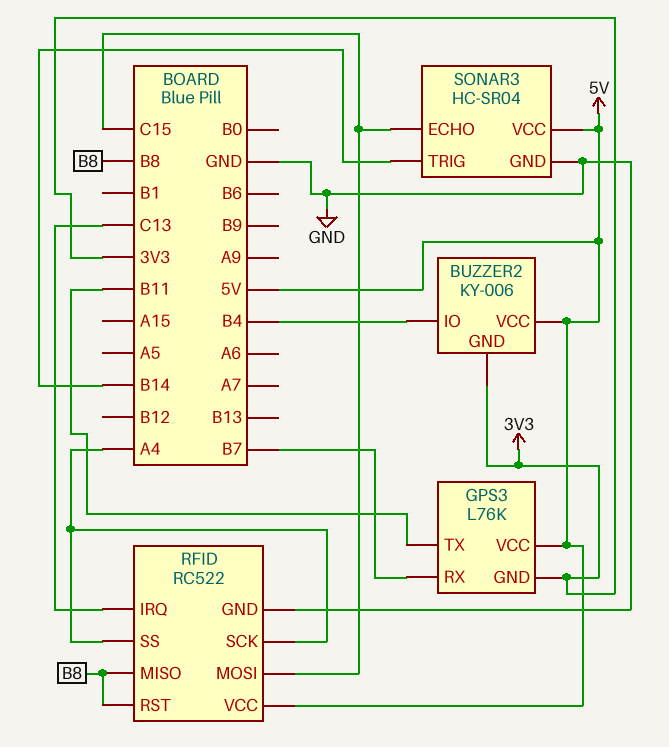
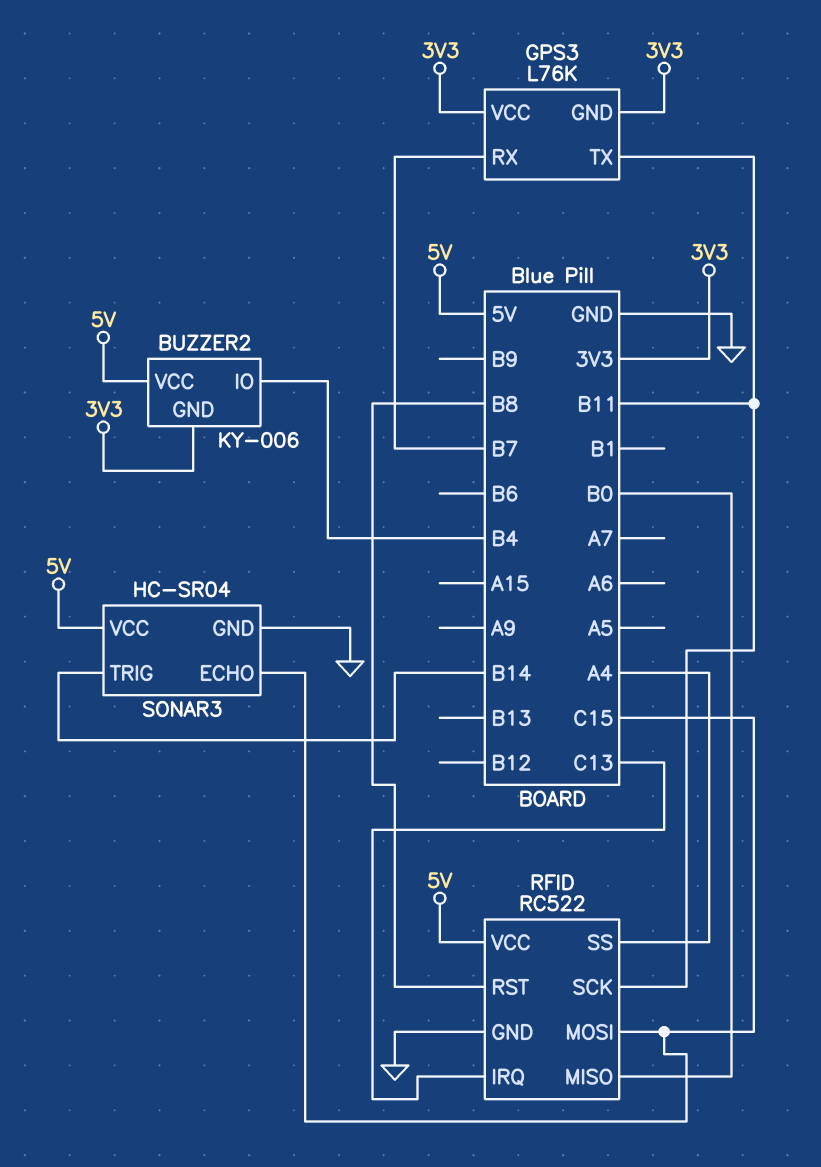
GPS3 pin VCC: 5V -> 3V3
RFID pin MISO: B8 -> B0
RFID pin SCK: A4 -> B11

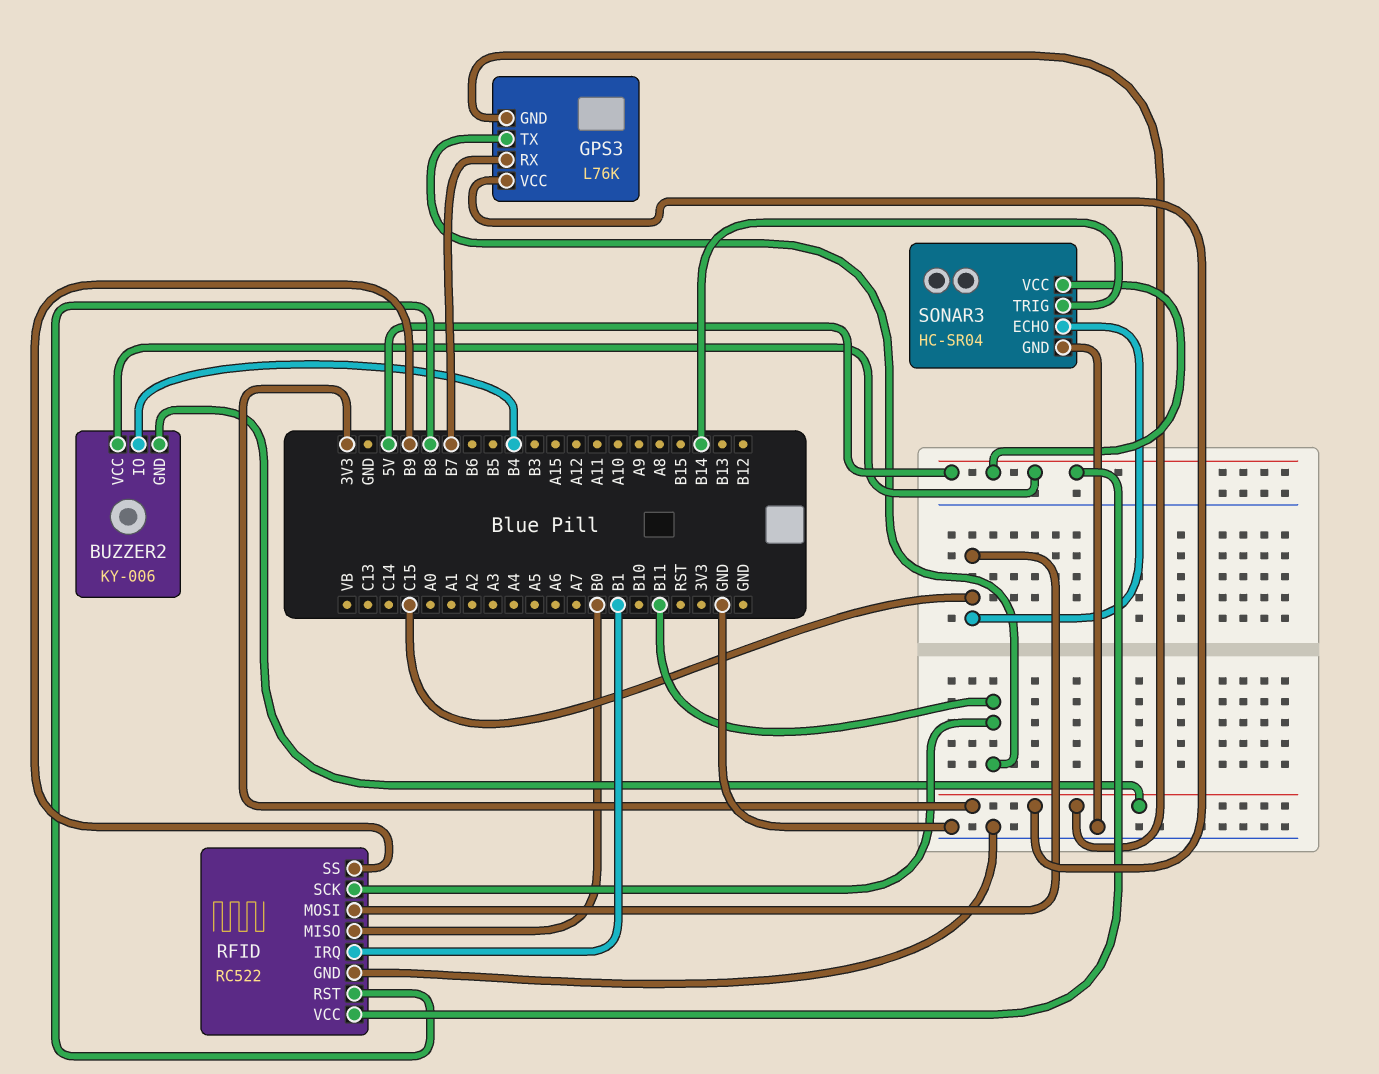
RFID pin IRQ: C13 -> B1
RFID pin SS: A4 -> B9

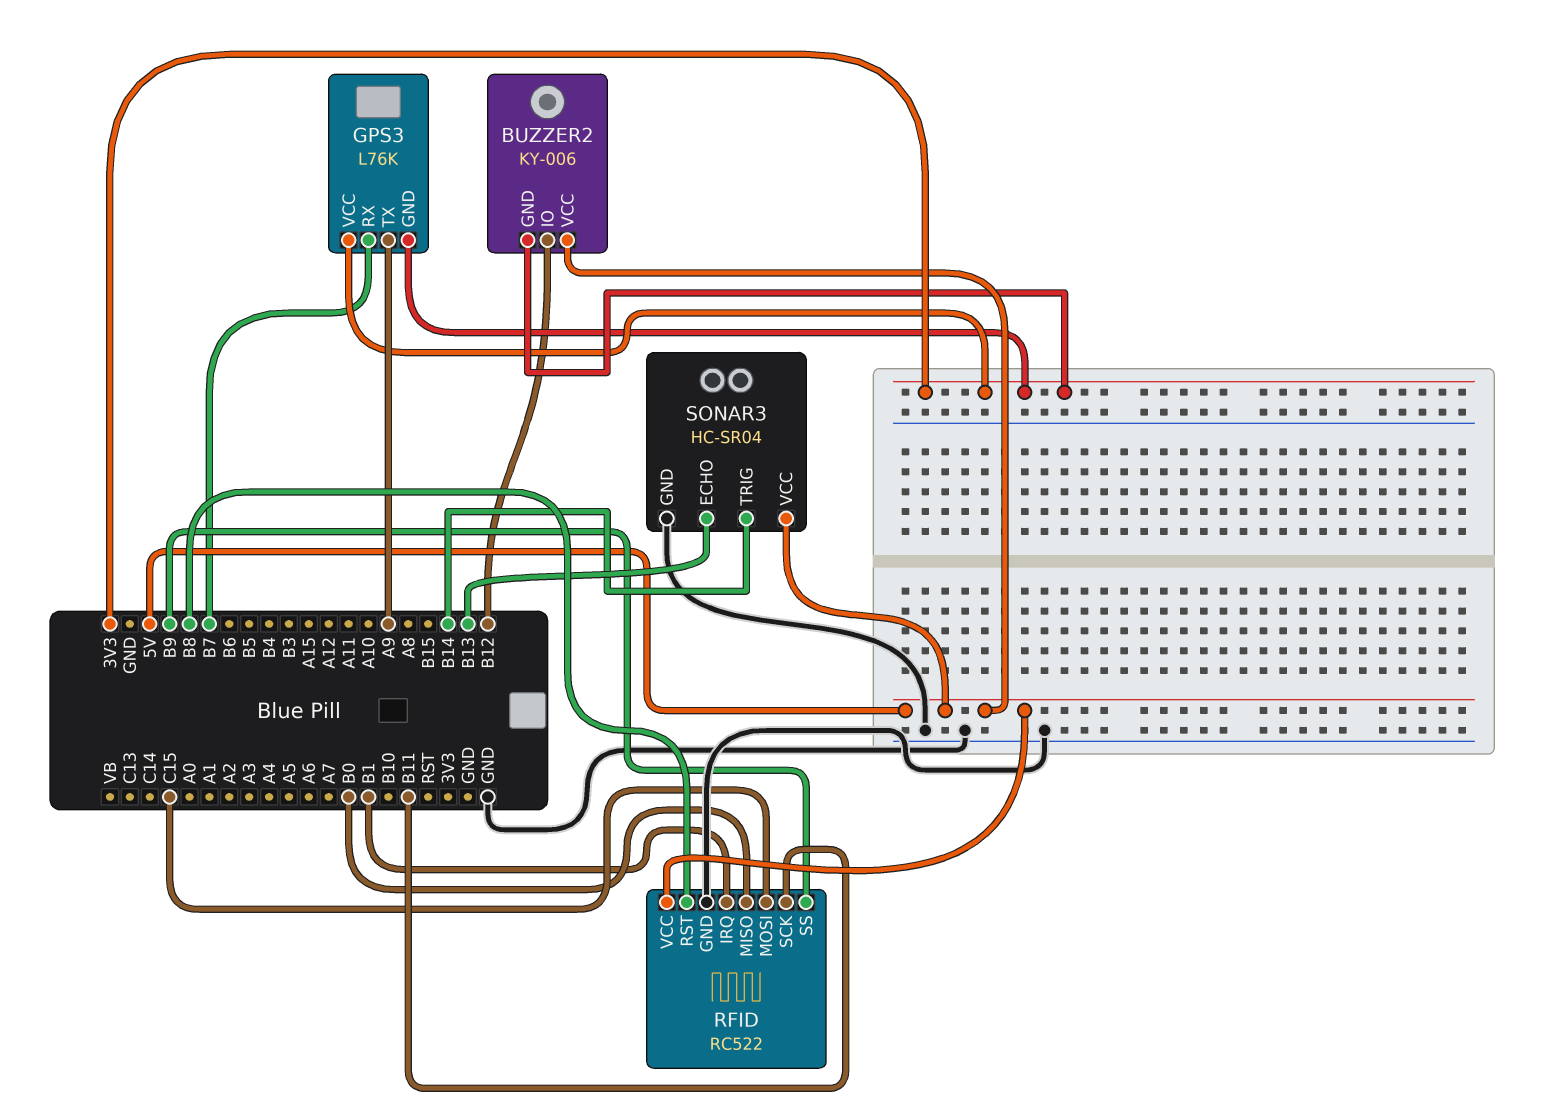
BUZZER2 pin IO: B4 -> B12
GPS3 pin TX: B11 -> A9
SONAR3 pin ECHO: C15 -> B13

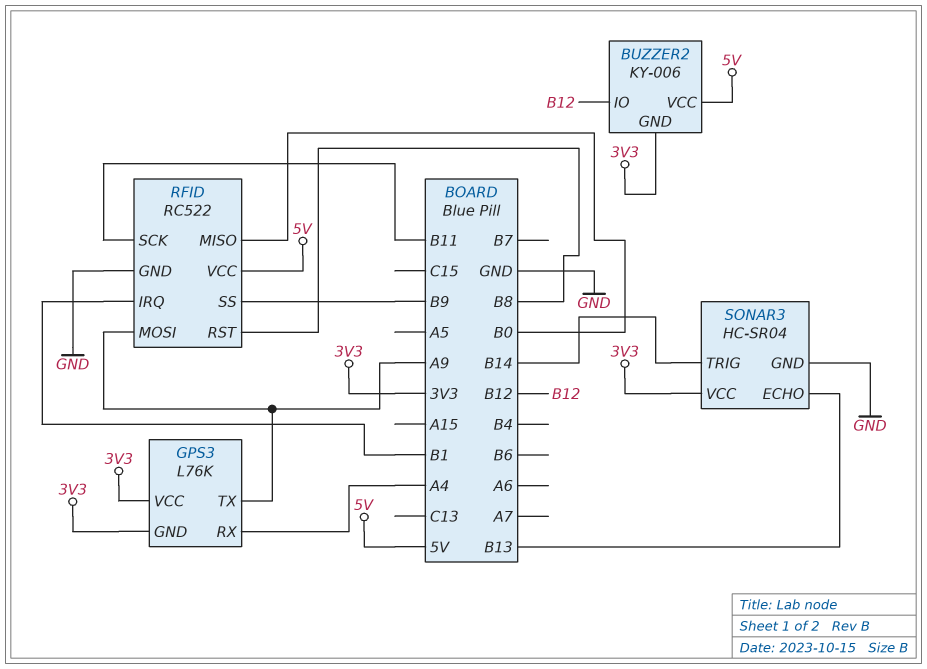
GPS3 pin RX: B7 -> A4
RFID pin MOSI: C15 -> A9
SONAR3 pin VCC: 5V -> 3V3

